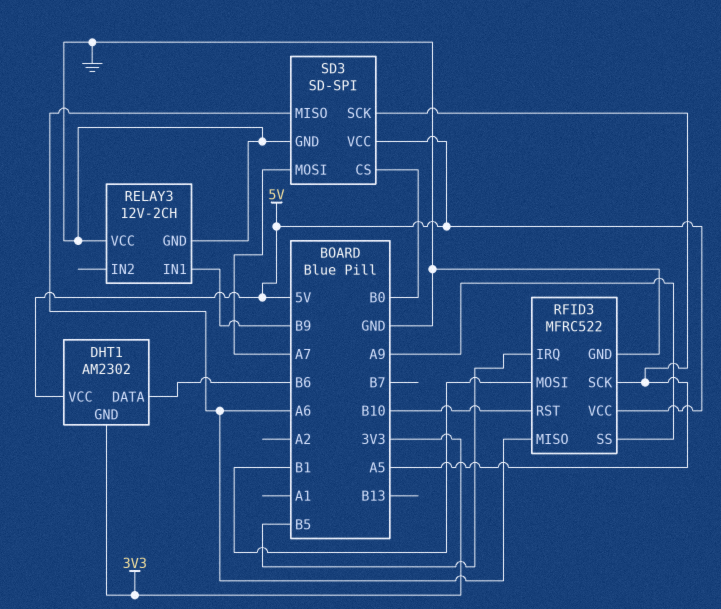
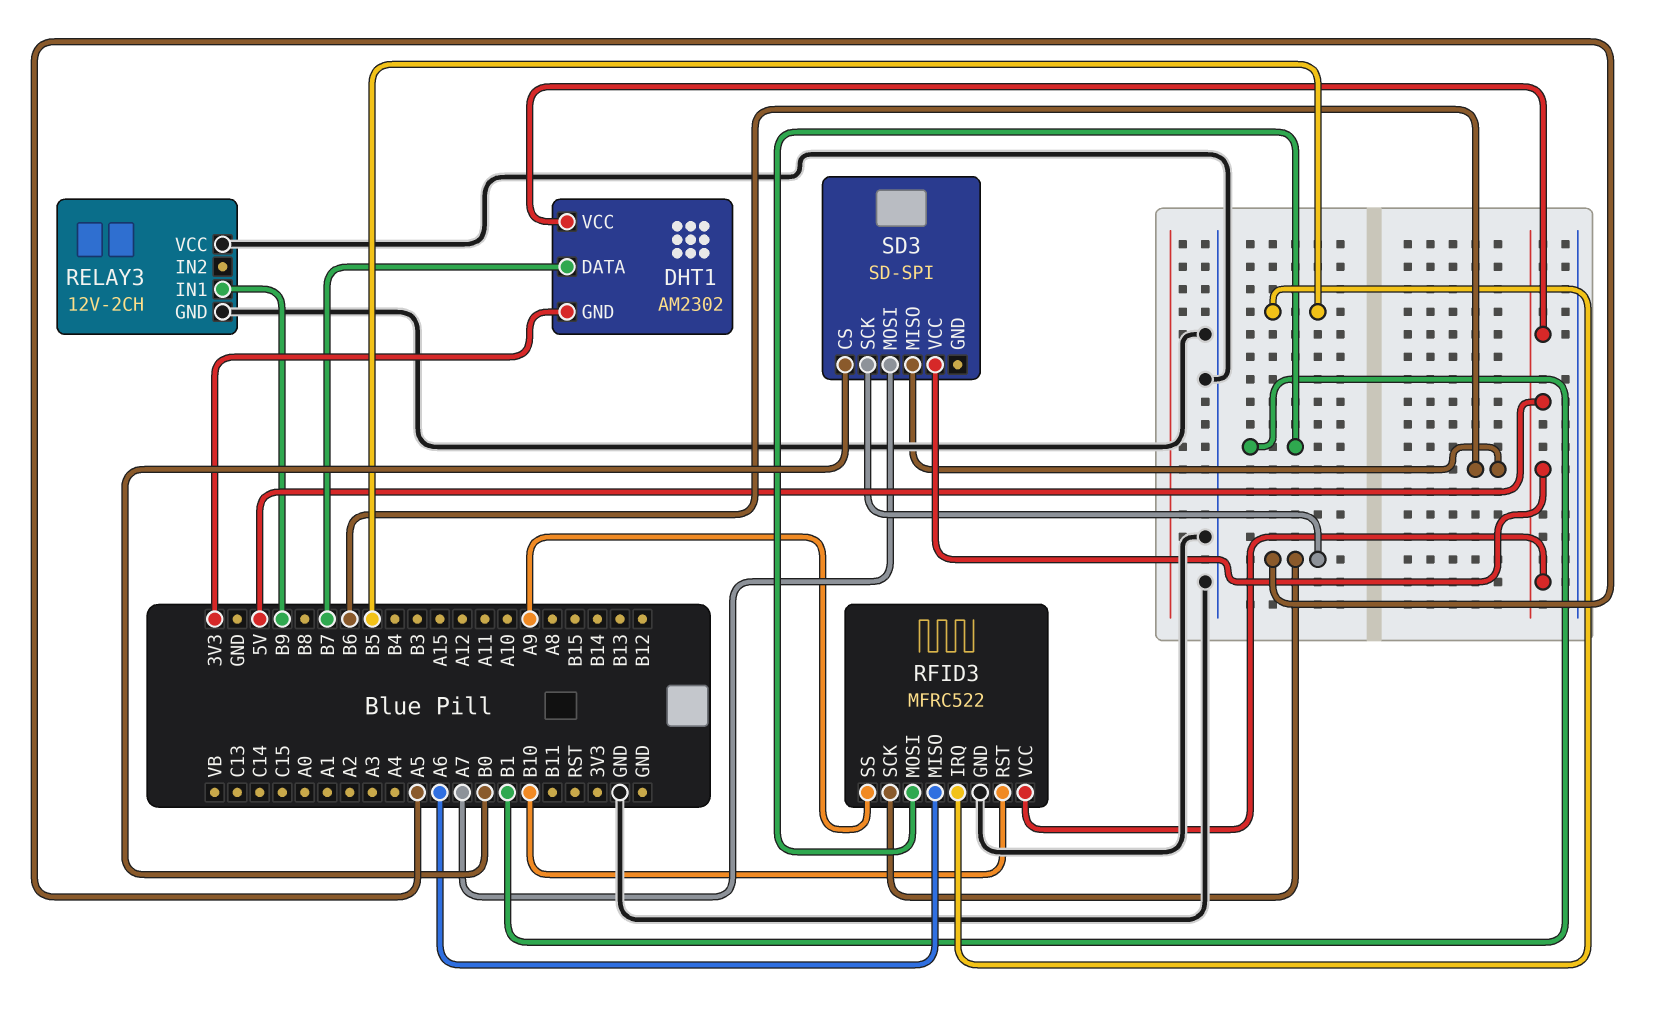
DHT1 pin DATA: B6 -> B7
SD3 pin GND: GND -> none
SD3 pin MISO: A6 -> B6

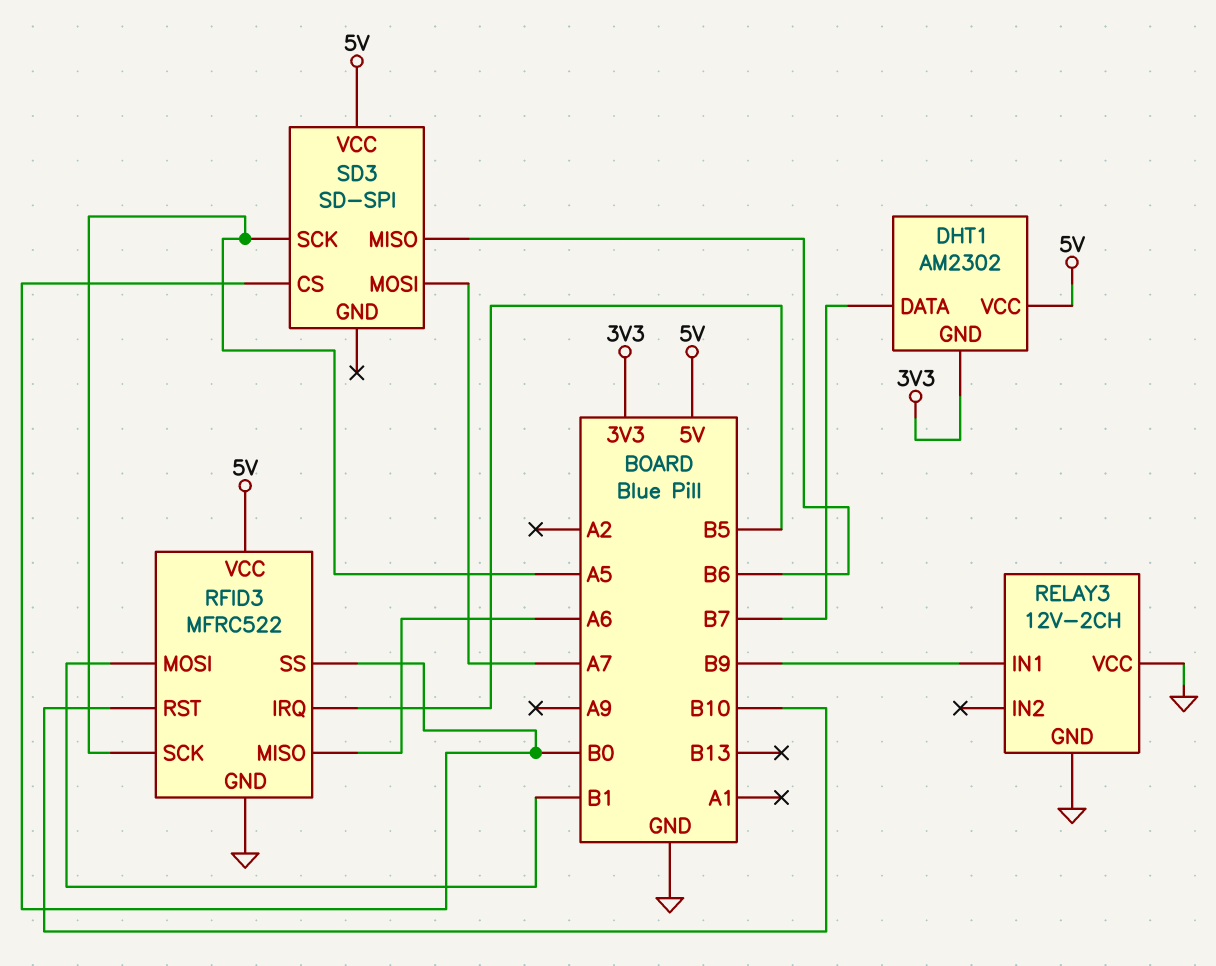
RFID3 pin SS: A9 -> B0

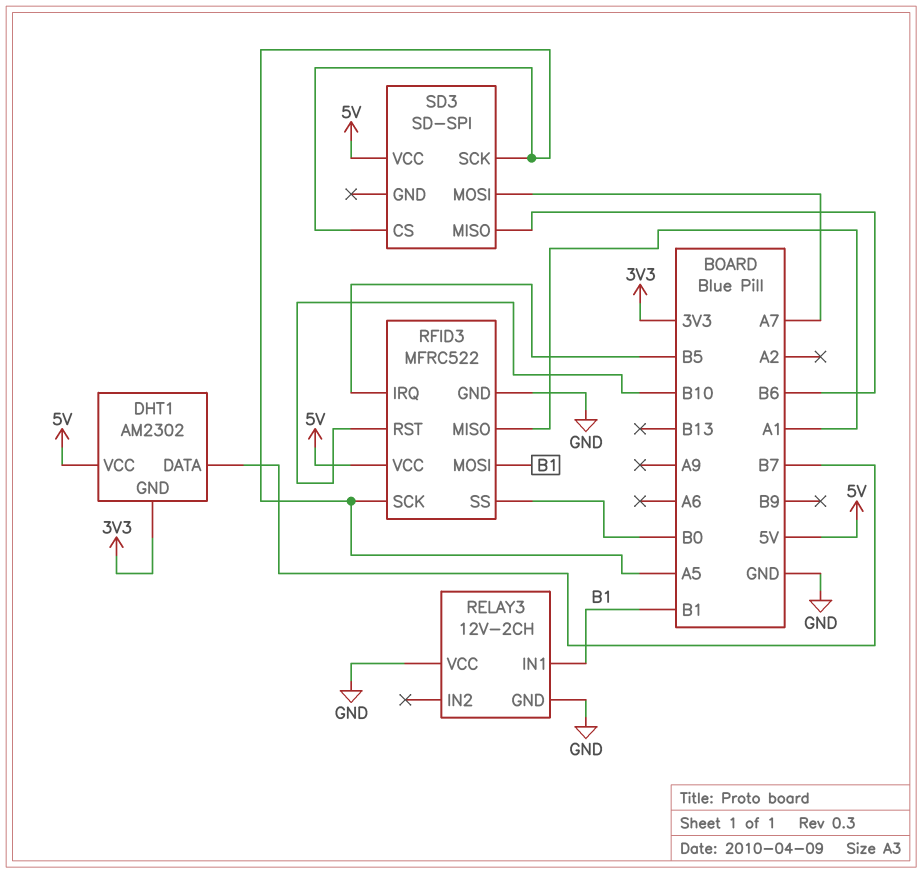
RELAY3 pin IN1: B9 -> B1
RFID3 pin MISO: A6 -> A1
SD3 pin CS: B0 -> A5

